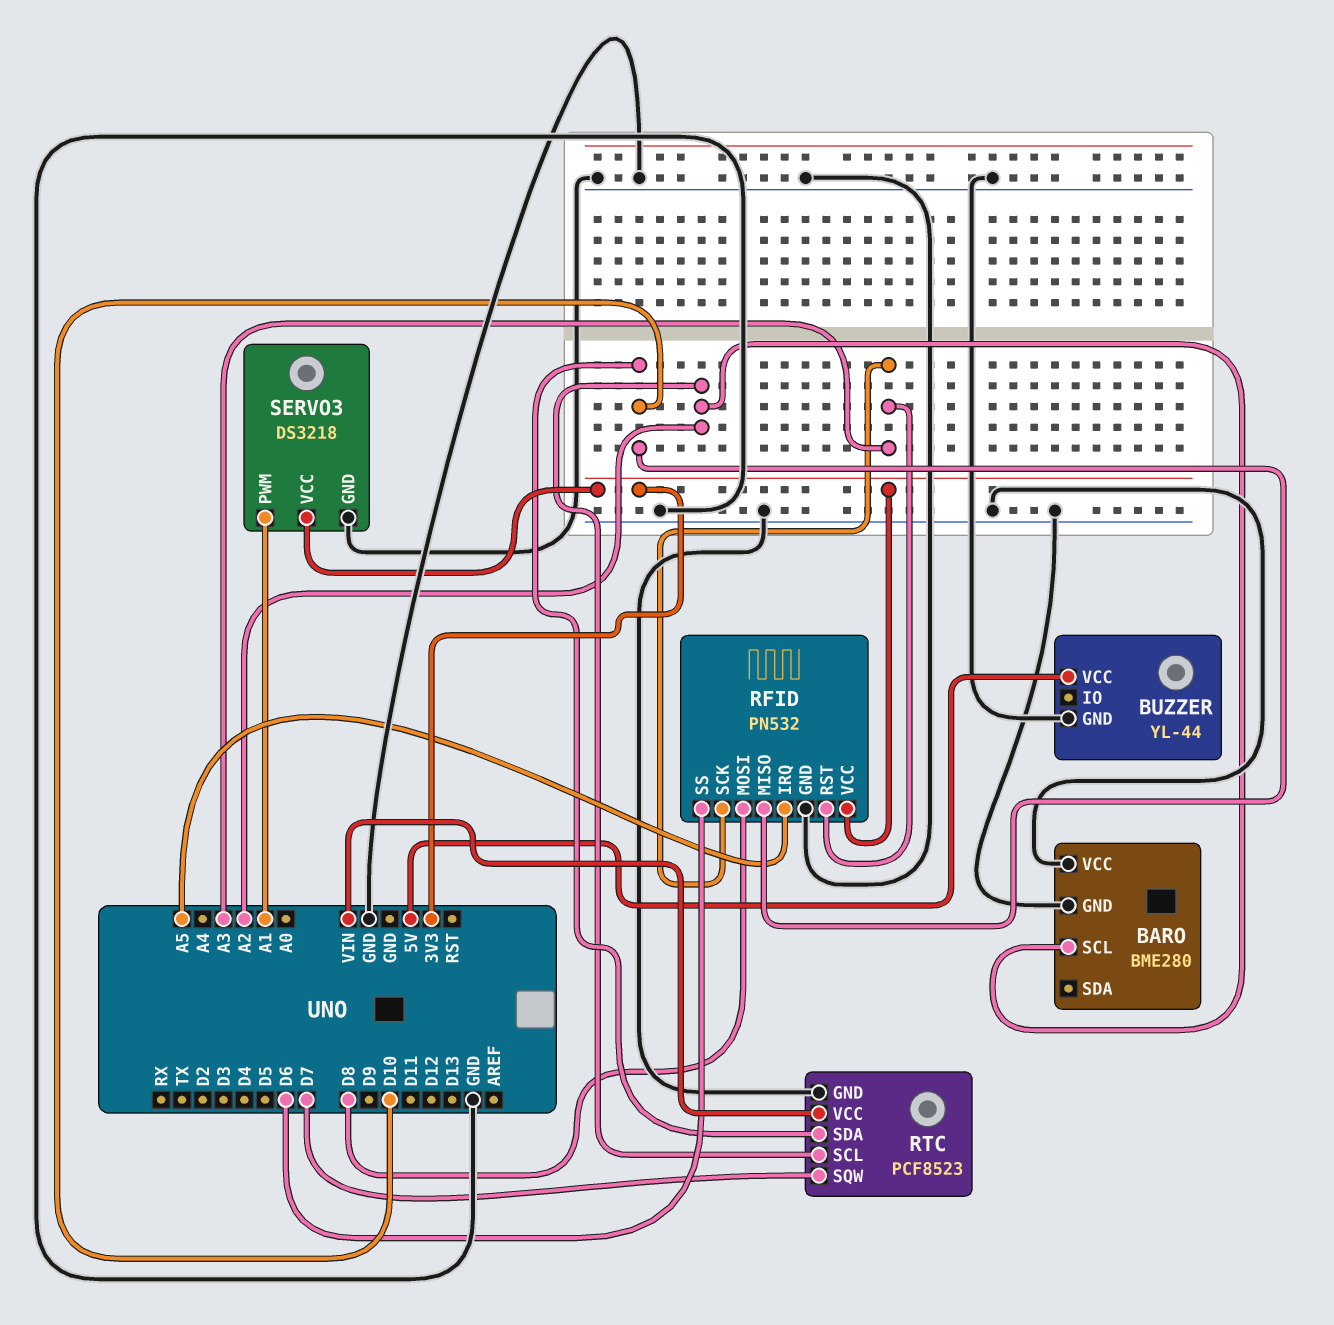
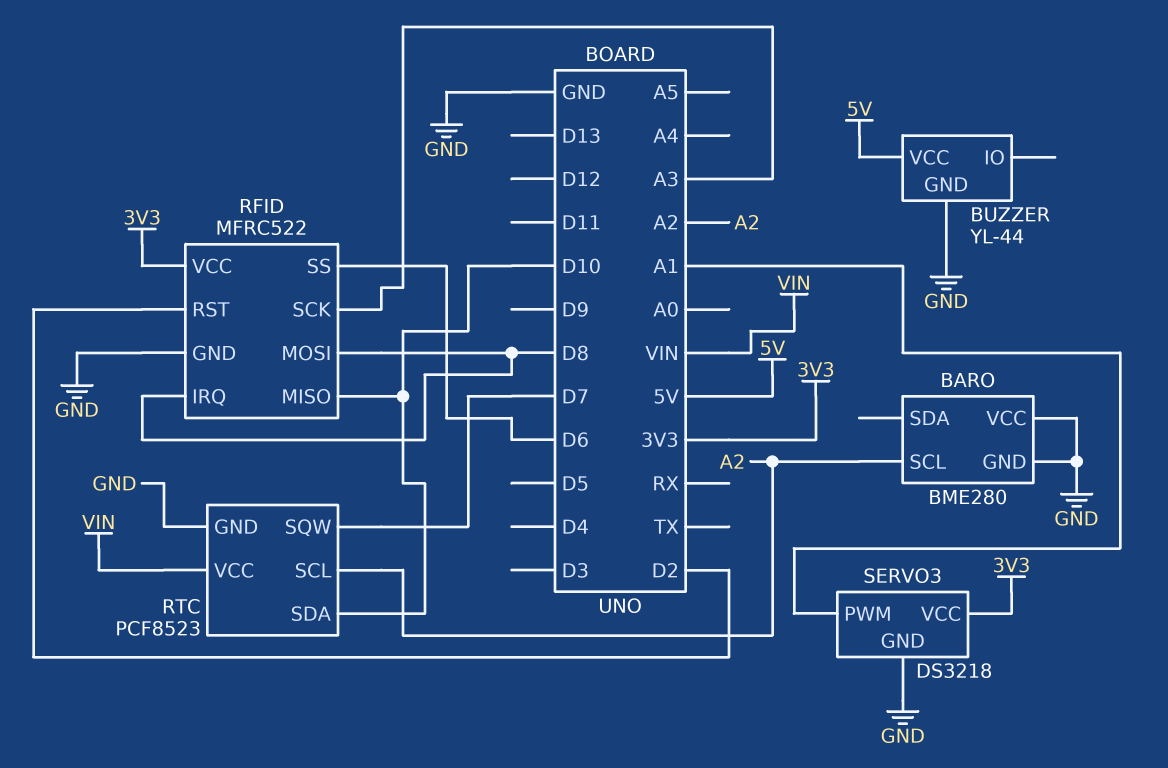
RFID: PN532 -> MFRC522
RFID pin IRQ: A5 -> D8
RFID pin RST: A3 -> D2

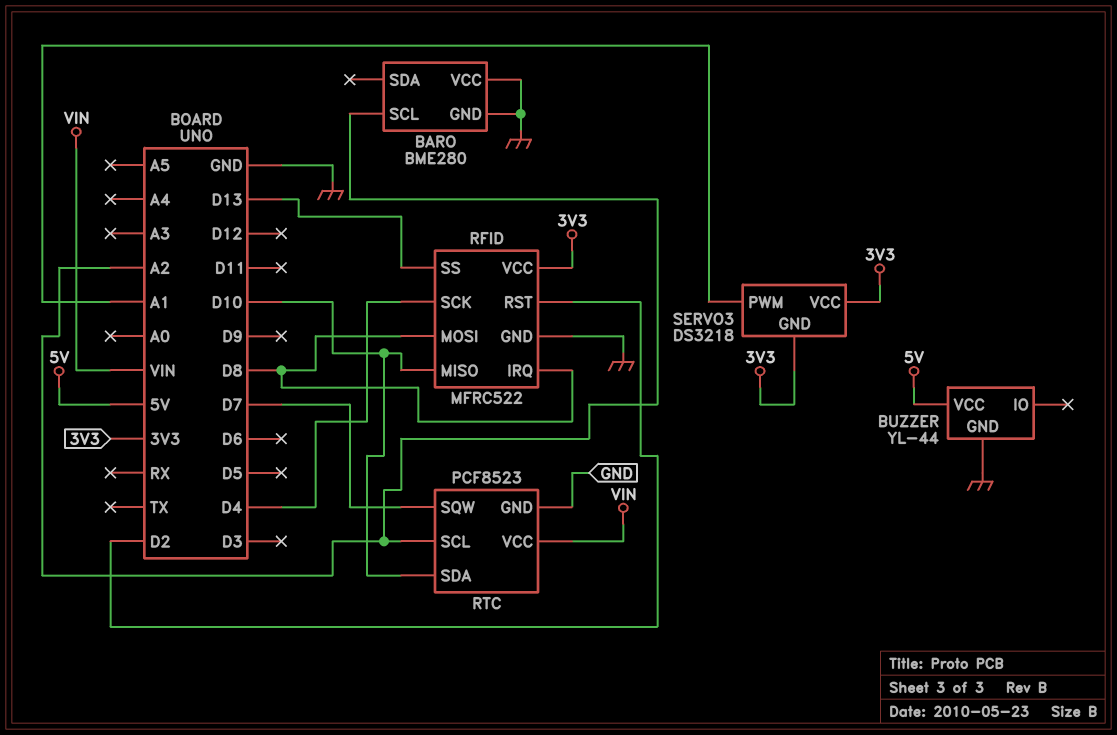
RFID pin SCK: A3 -> D4
RFID pin SS: D6 -> D13
SERVO3 pin GND: GND -> 3V3

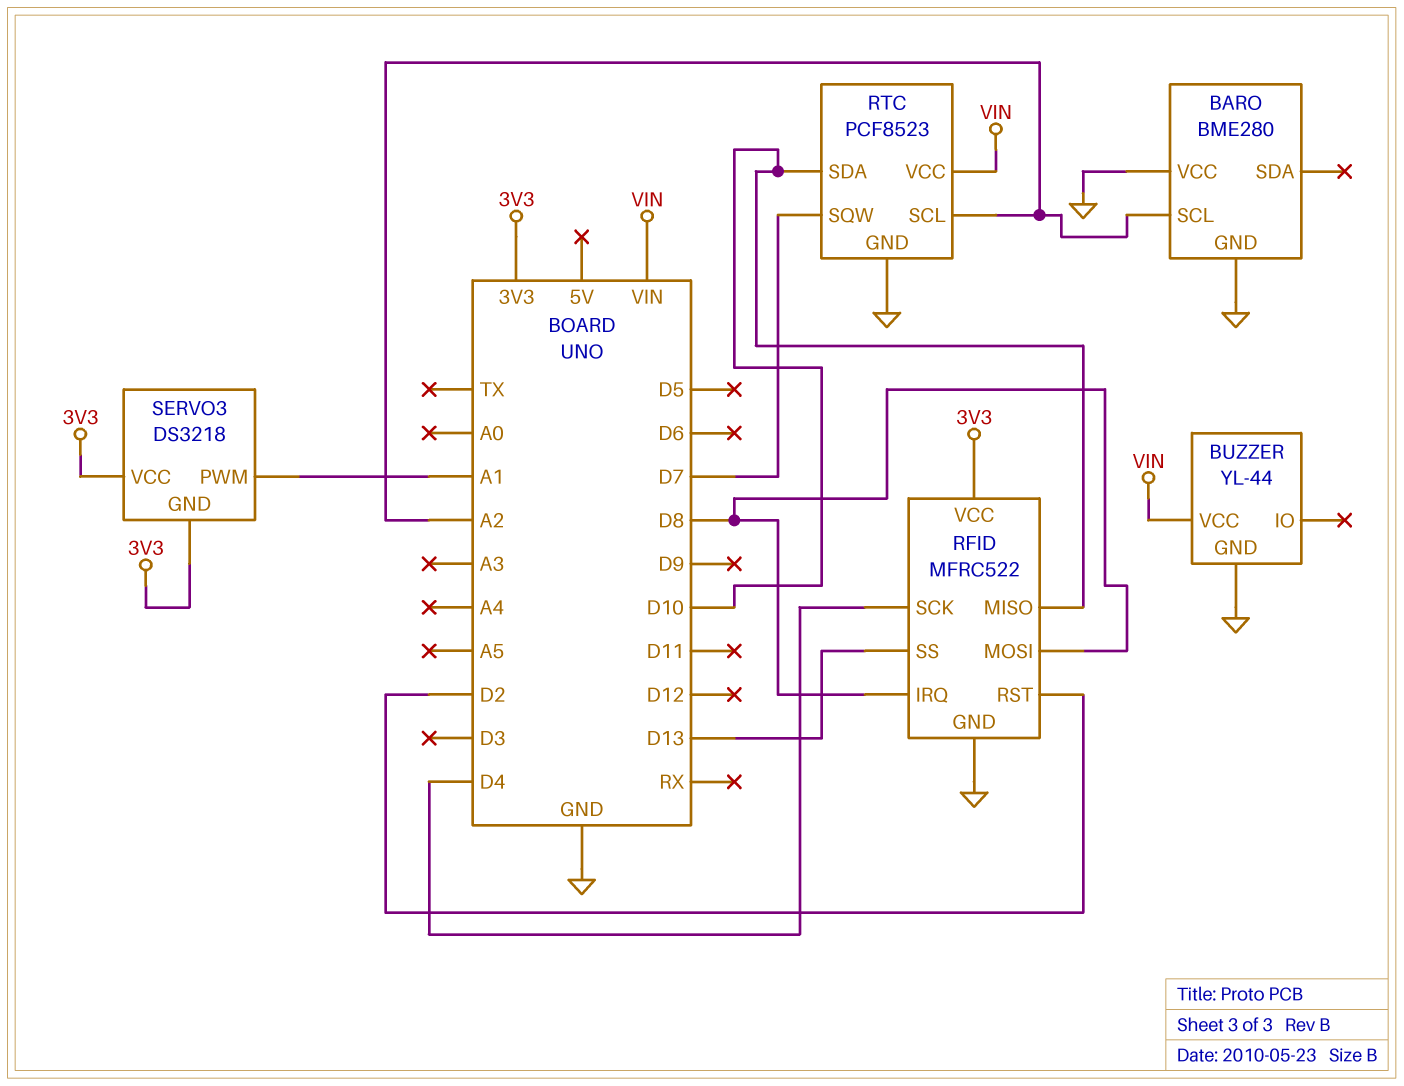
BUZZER pin VCC: 5V -> VIN

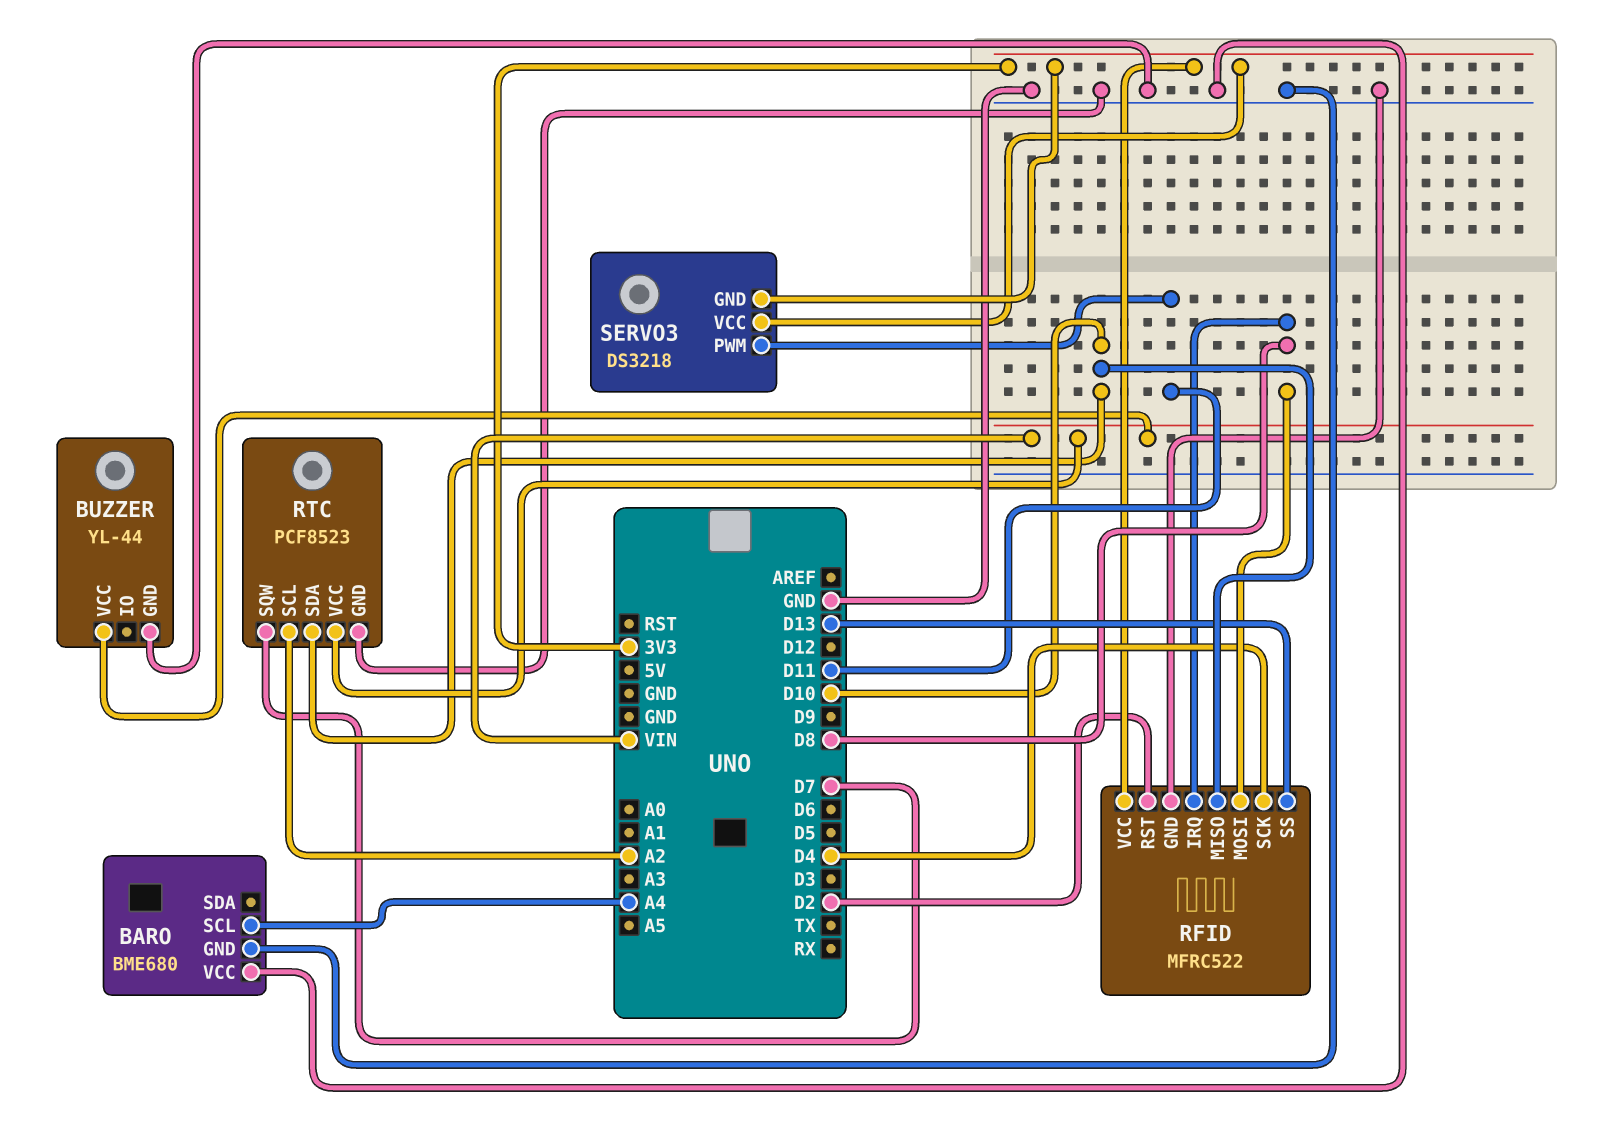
BARO: BME280 -> BME680
BARO pin SCL: A2 -> A4
SERVO3 pin PWM: A1 -> D11

